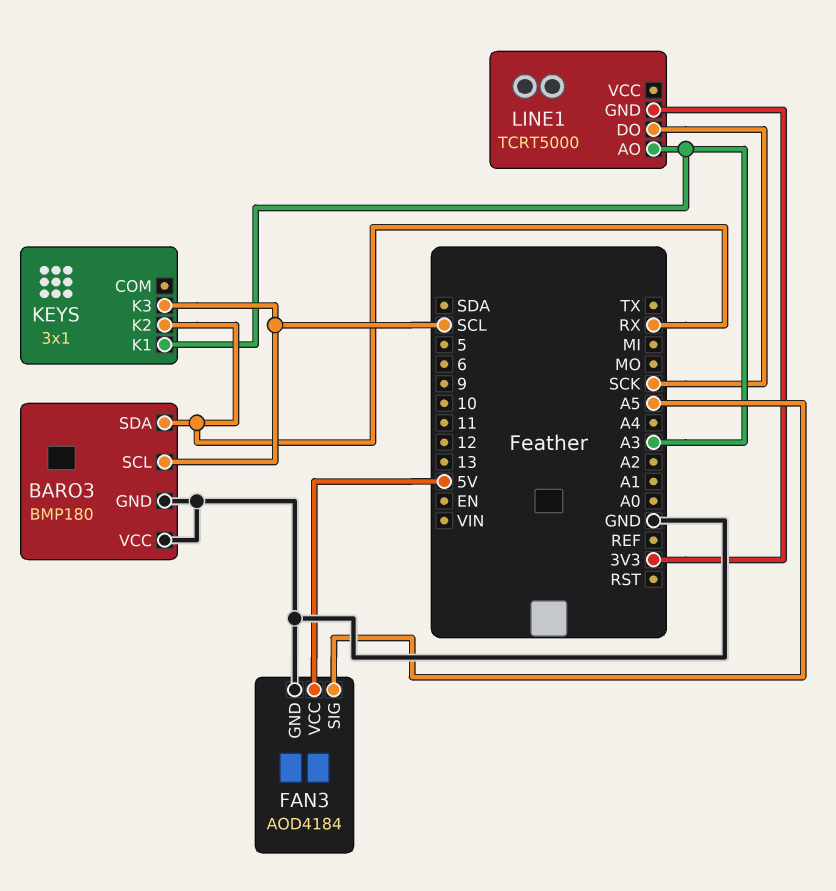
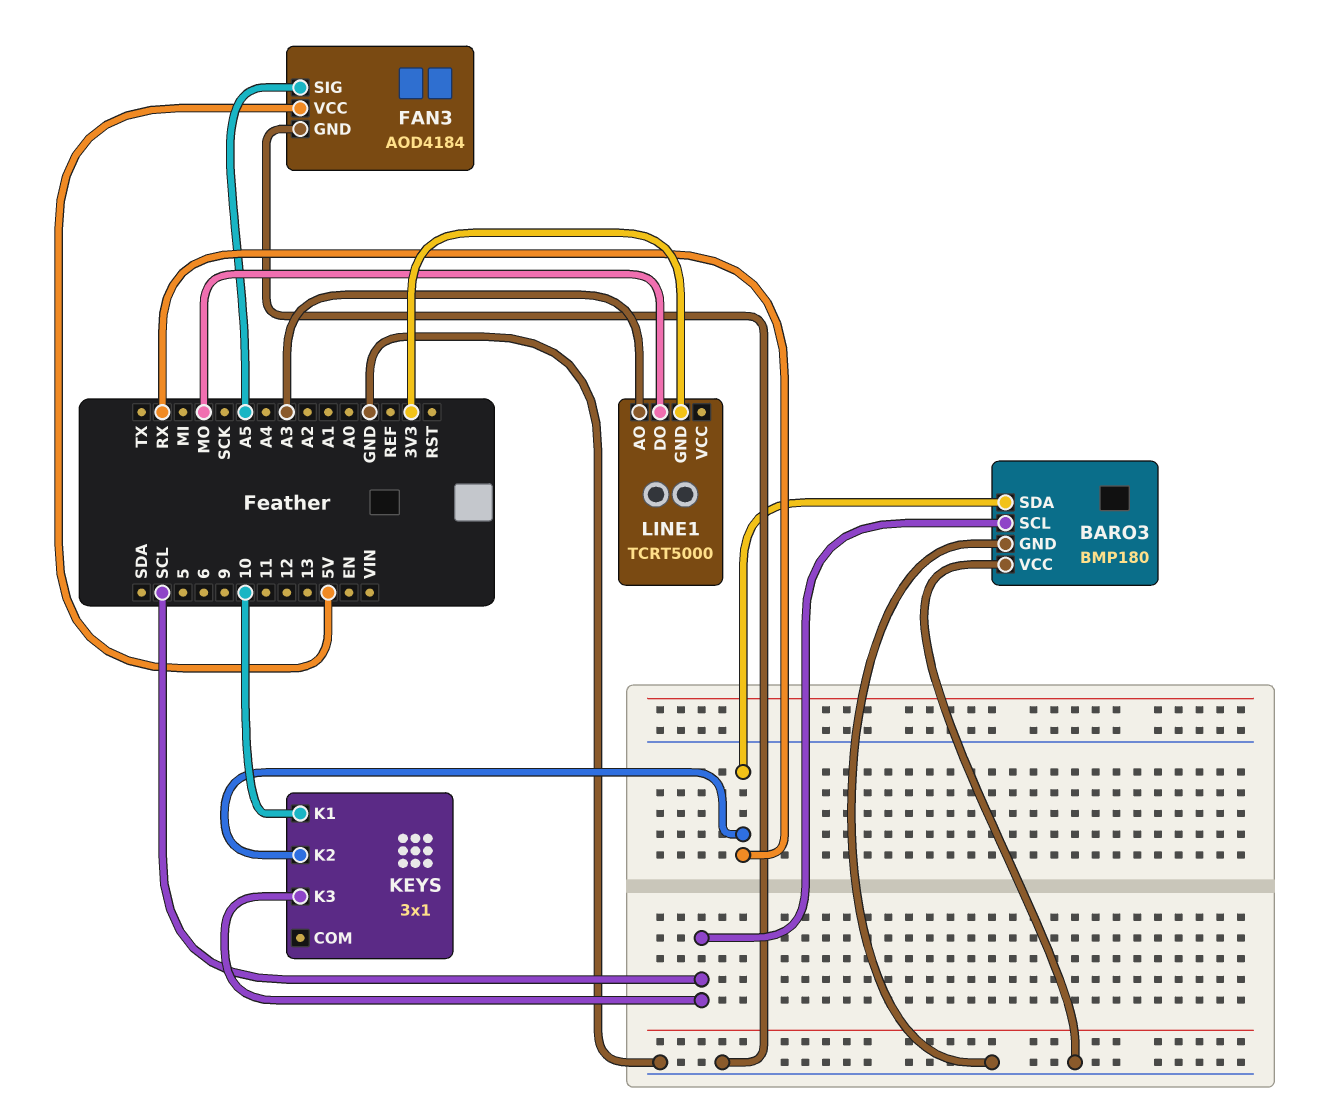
KEYS pin K1: A3 -> 10
LINE1 pin DO: SCK -> MO

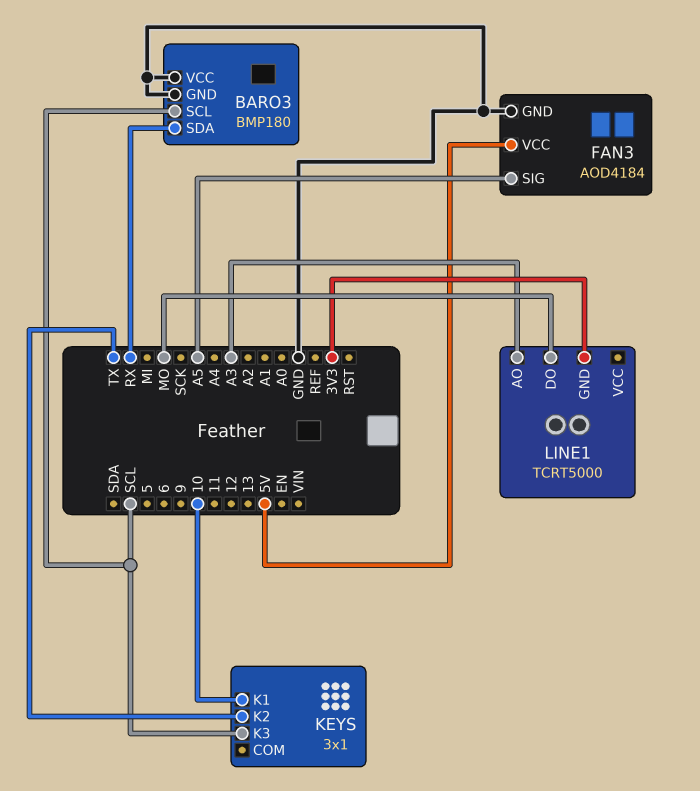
KEYS pin K2: RX -> TX

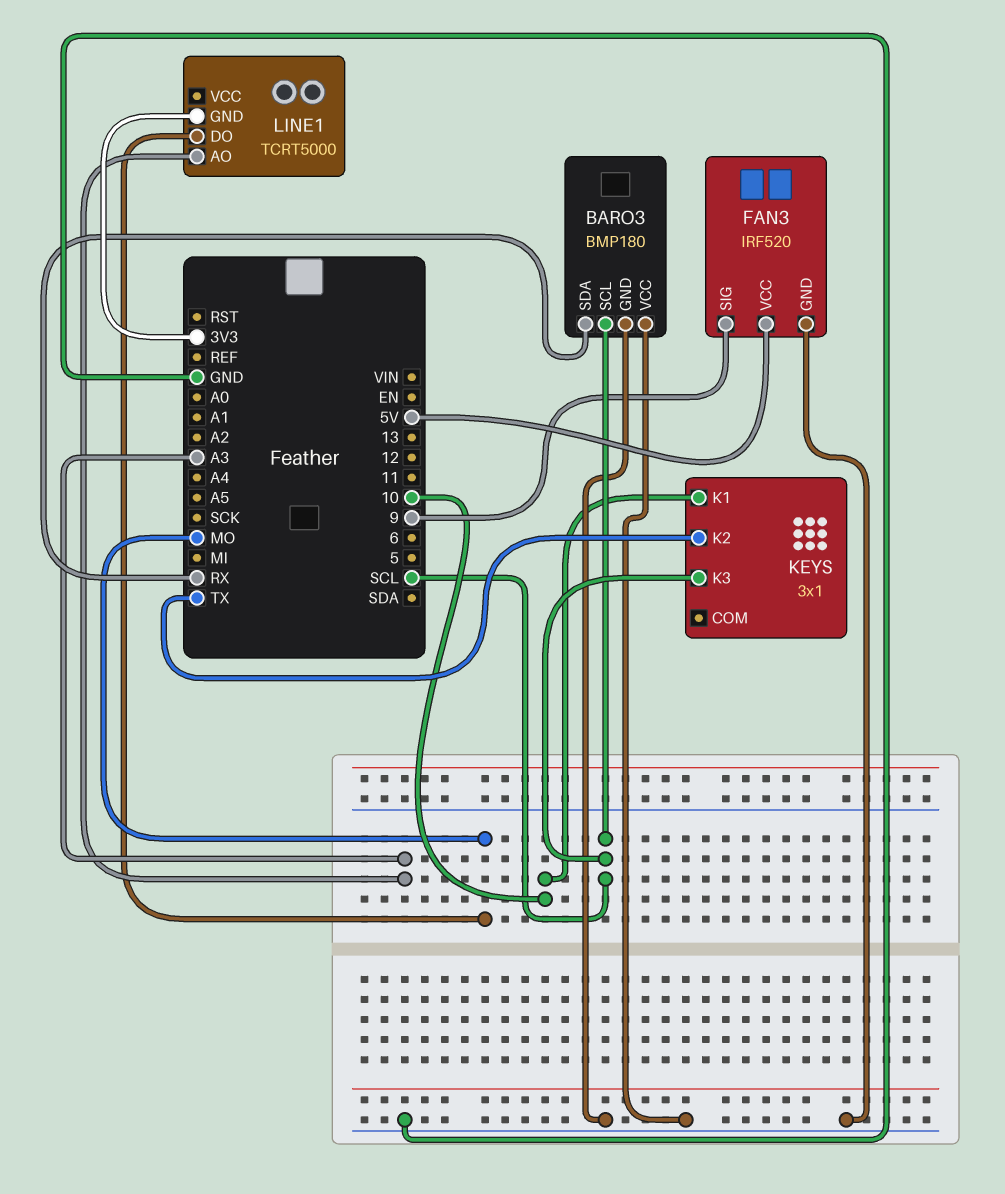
FAN3: AOD4184 -> IRF520
FAN3 pin SIG: A5 -> 9

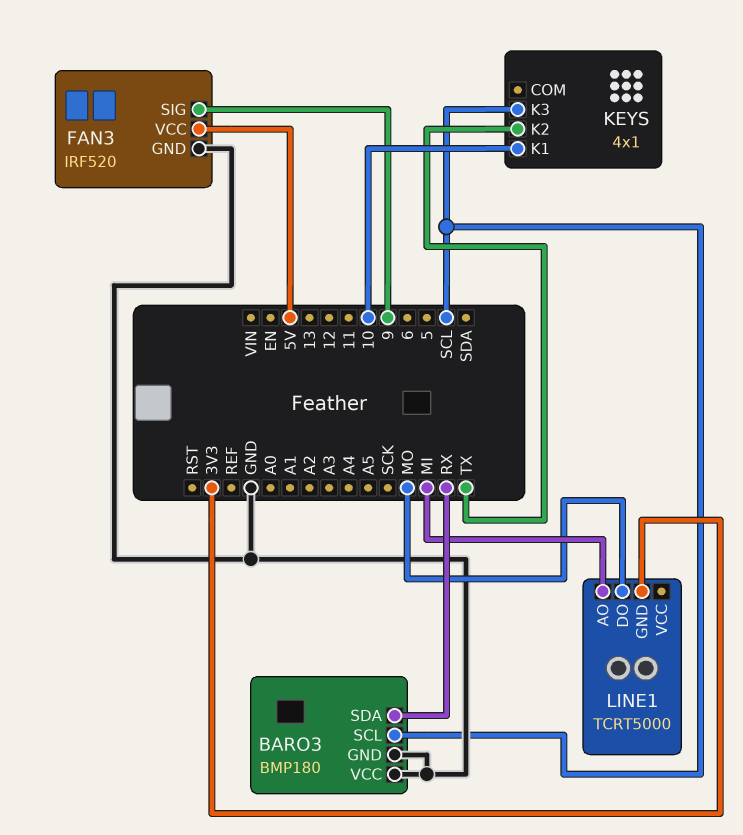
KEYS: 3x1 -> 4x1
LINE1 pin AO: A3 -> MI

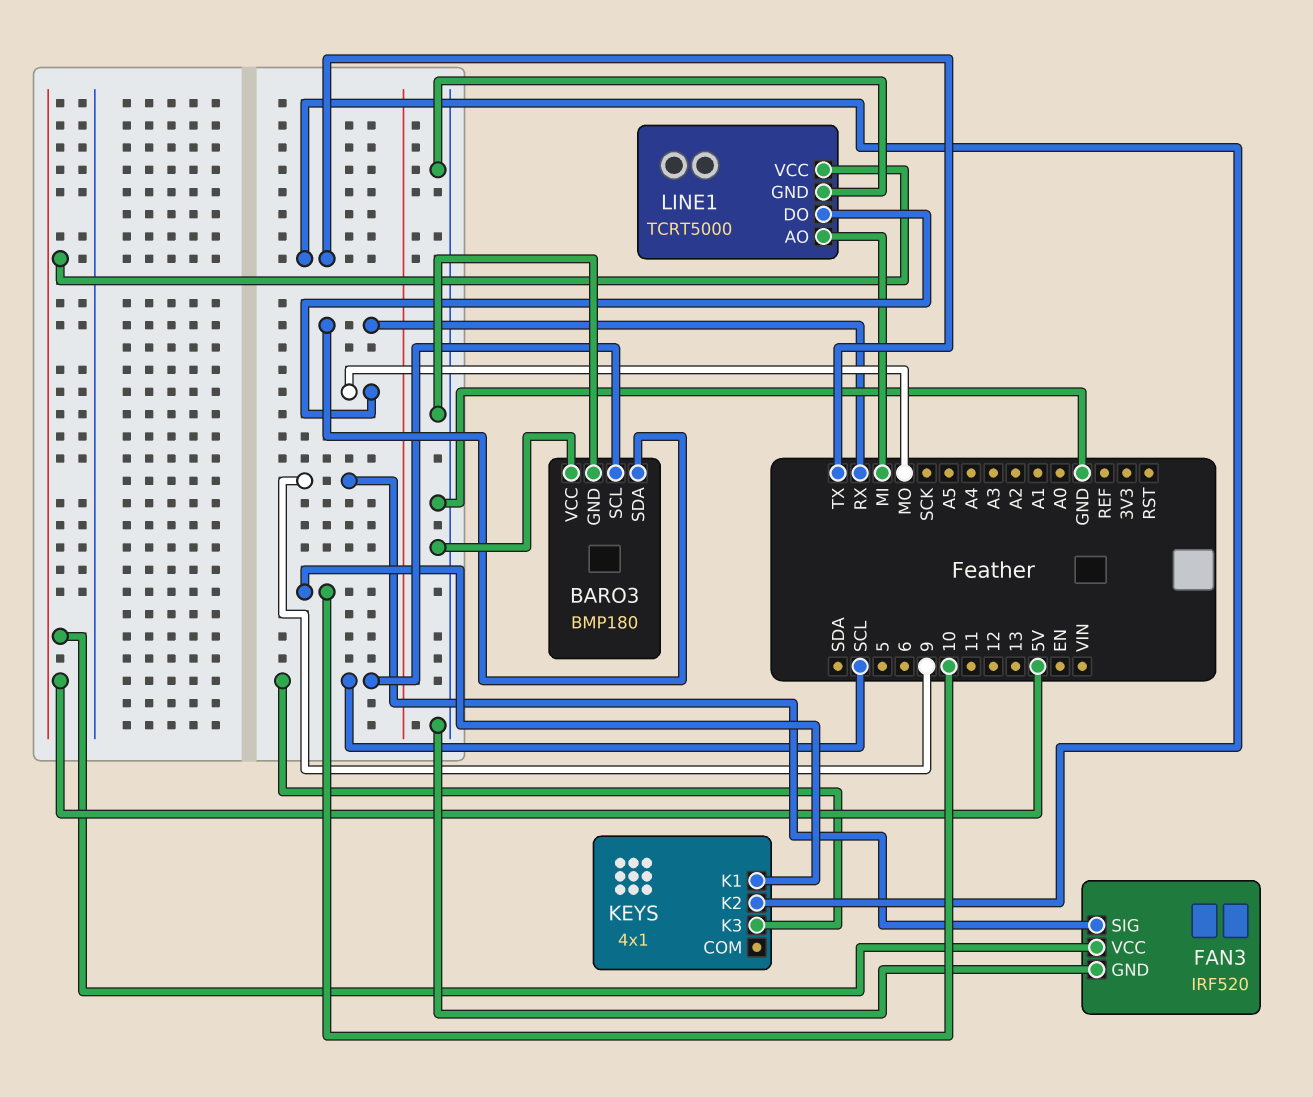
LINE1 pin GND: 3V3 -> GND
LINE1 pin VCC: none -> 5V

